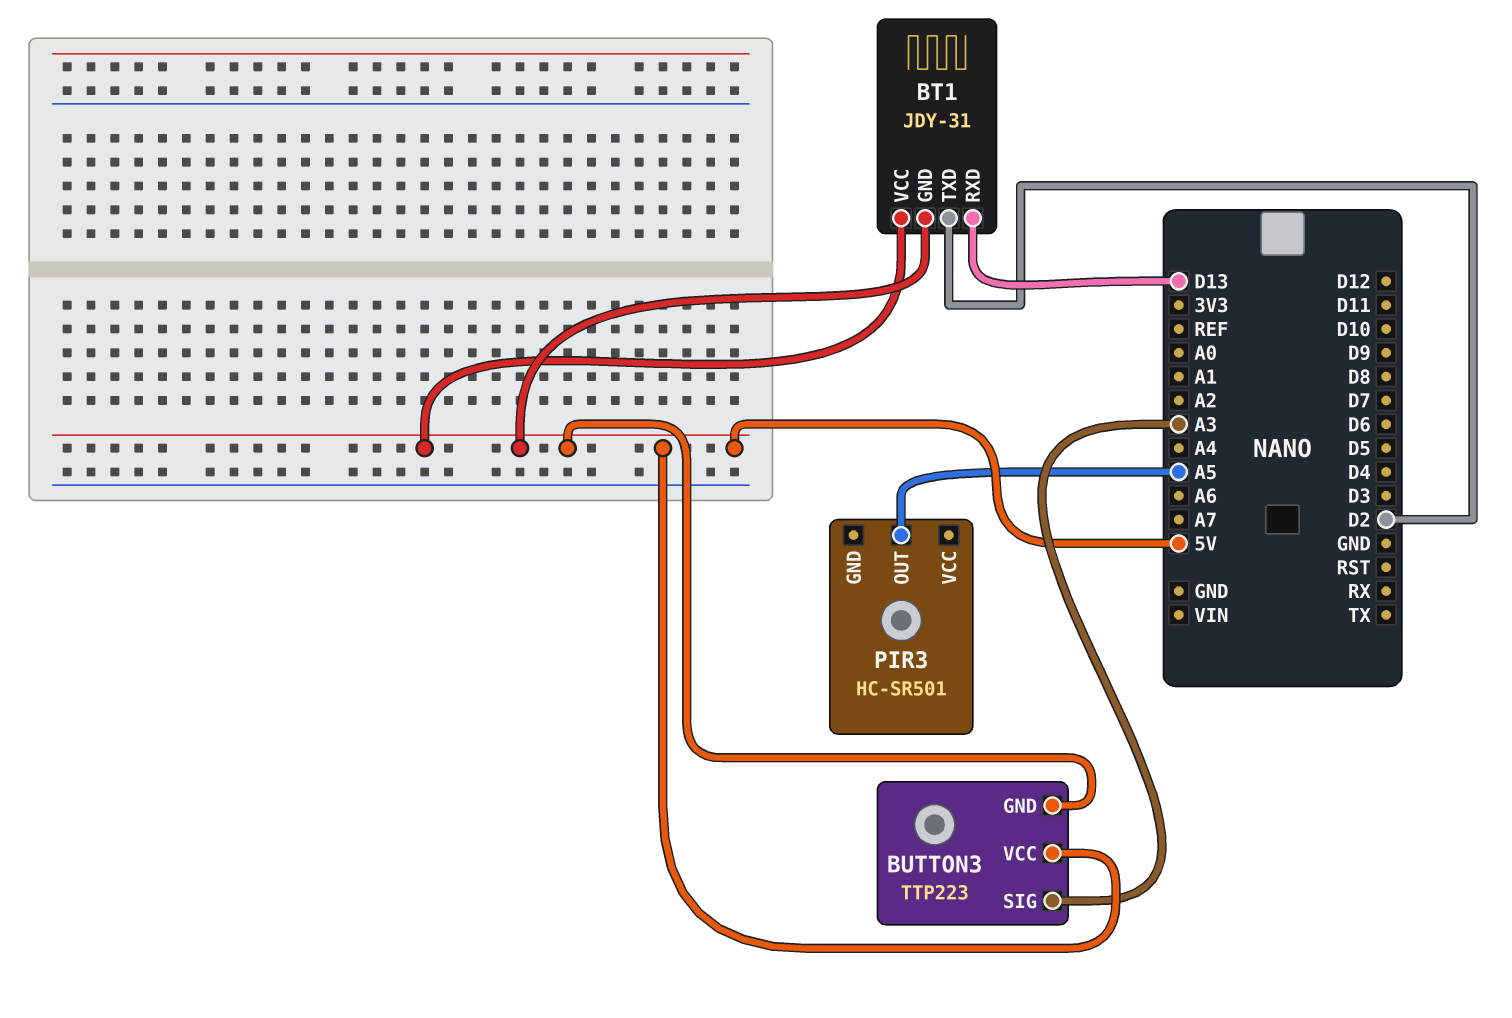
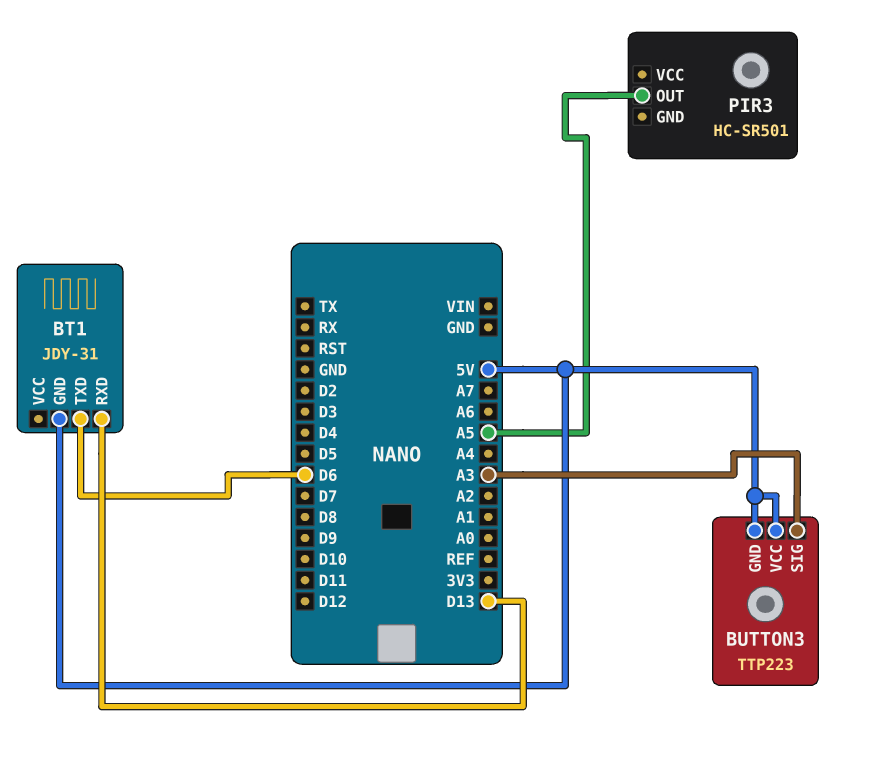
BT1 pin TXD: D2 -> D6
BT1 pin VCC: 5V -> none

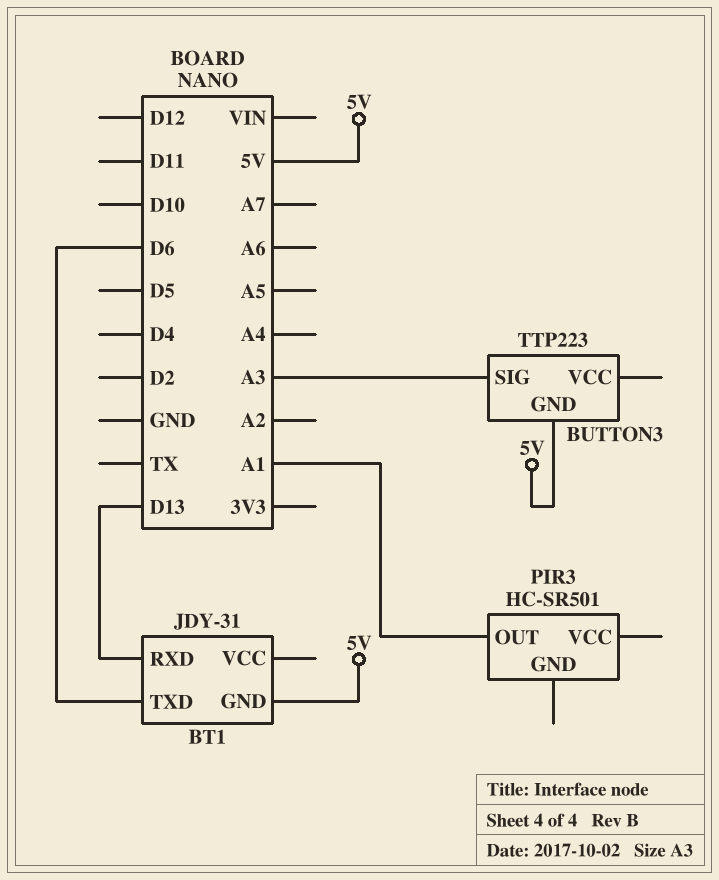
BUTTON3 pin VCC: 5V -> none
PIR3 pin OUT: A5 -> A1

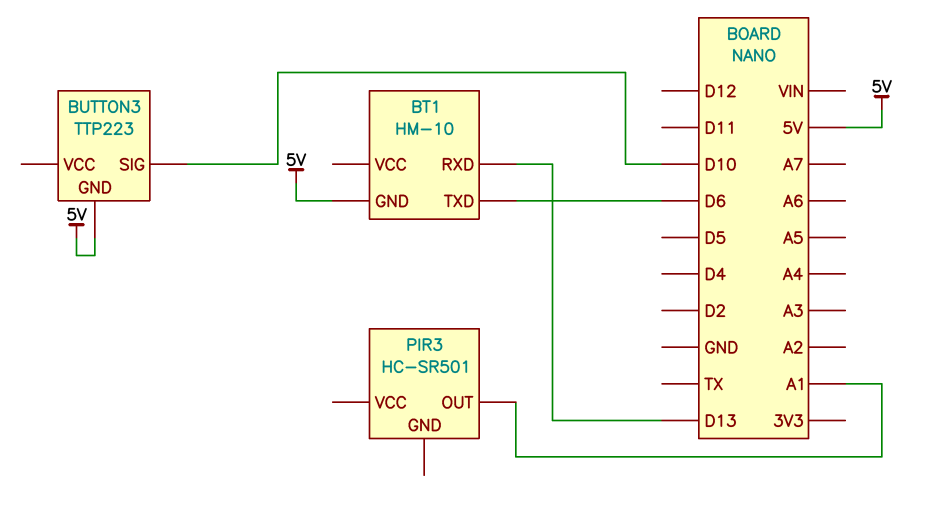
BT1: JDY-31 -> HM-10
BUTTON3 pin SIG: A3 -> D10

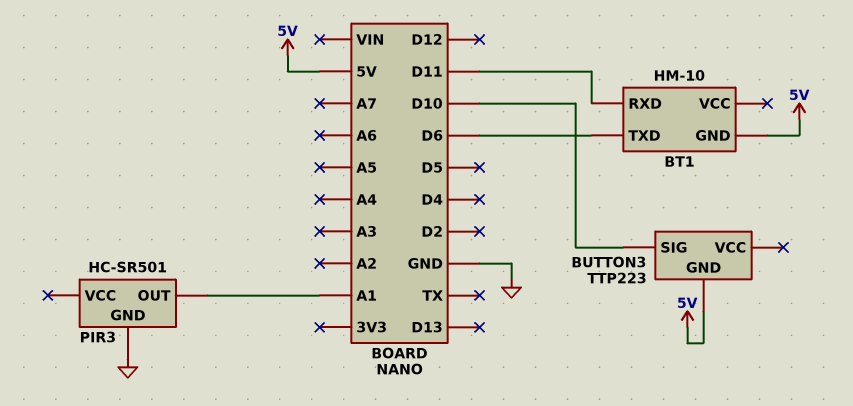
BT1 pin RXD: D13 -> D11
PIR3 pin GND: none -> GND

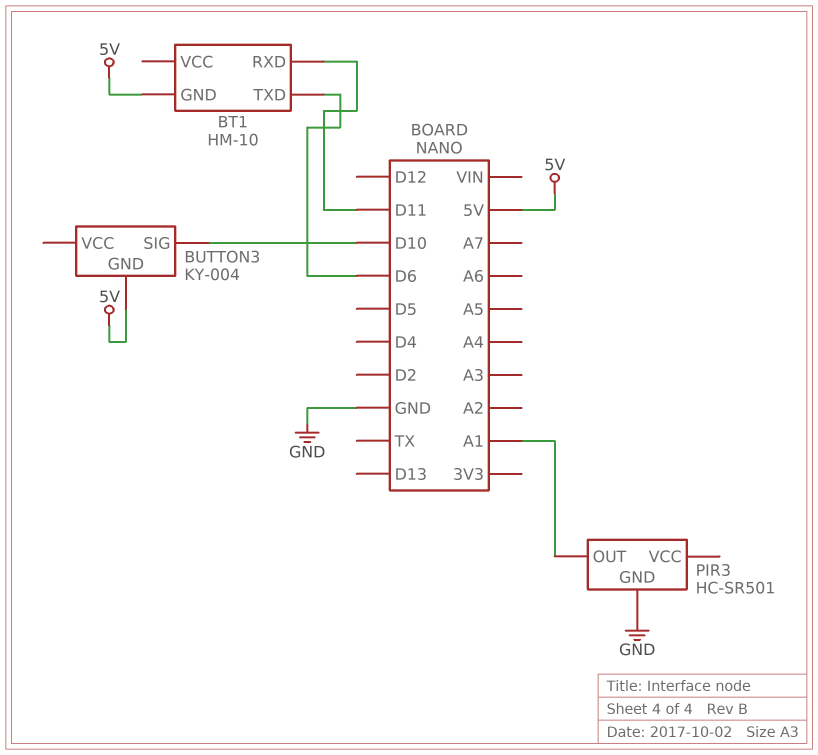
BUTTON3: TTP223 -> KY-004

